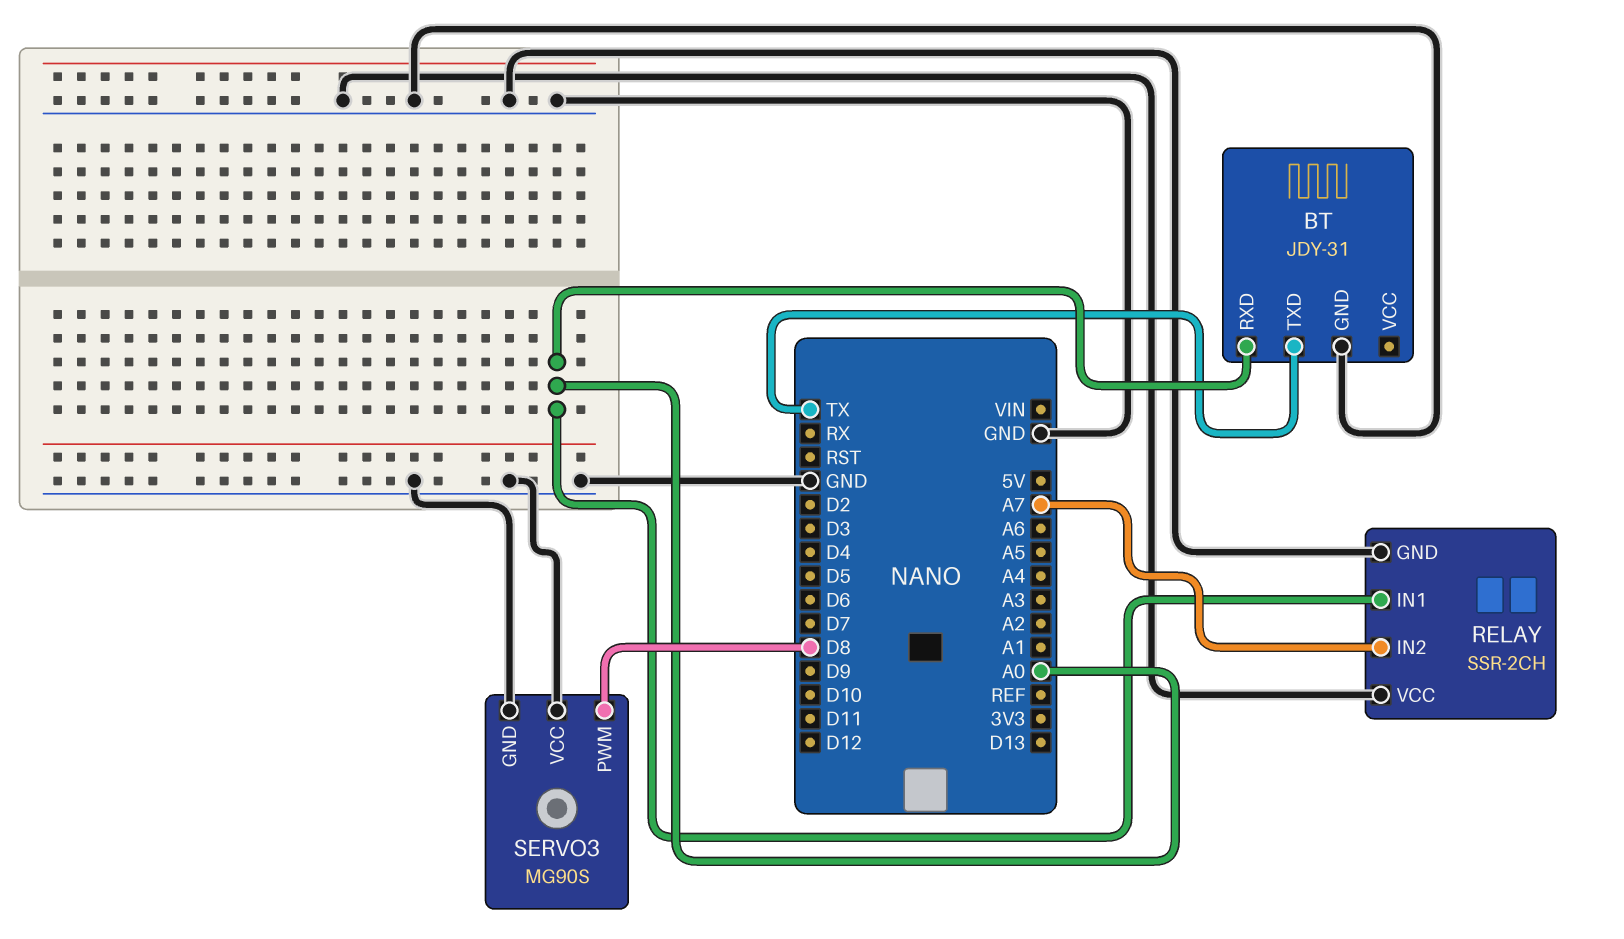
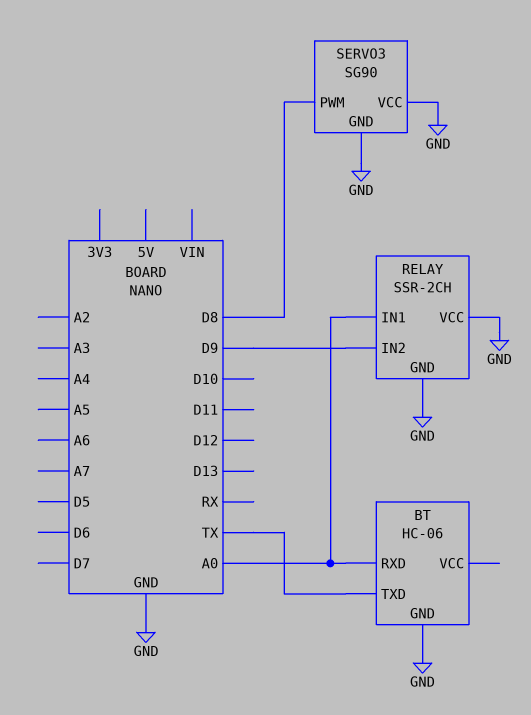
BT: JDY-31 -> HC-06
RELAY pin IN2: A7 -> D9
SERVO3: MG90S -> SG90

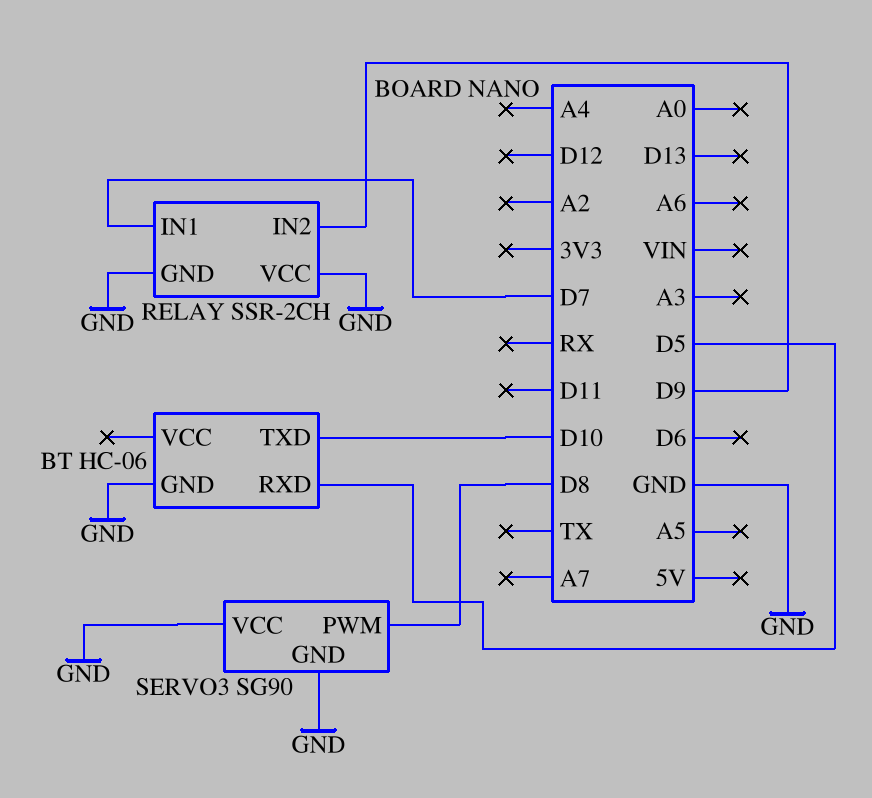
BT pin RXD: A0 -> D5
BT pin TXD: TX -> D10
RELAY pin IN1: A0 -> D7

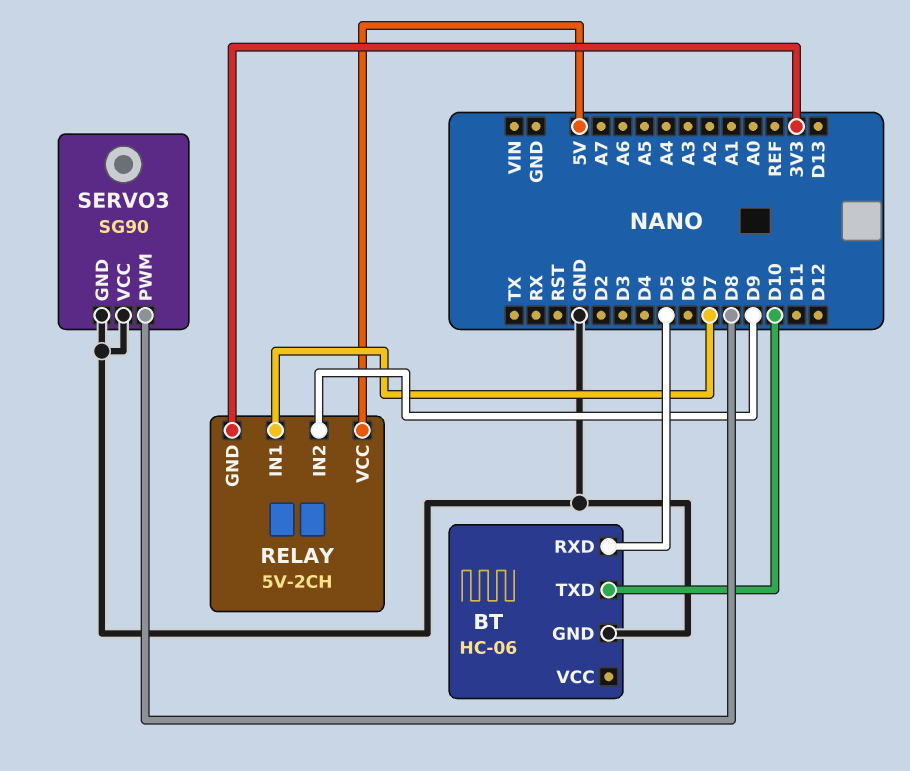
RELAY: SSR-2CH -> 5V-2CH
RELAY pin GND: GND -> 3V3
RELAY pin VCC: GND -> 5V

